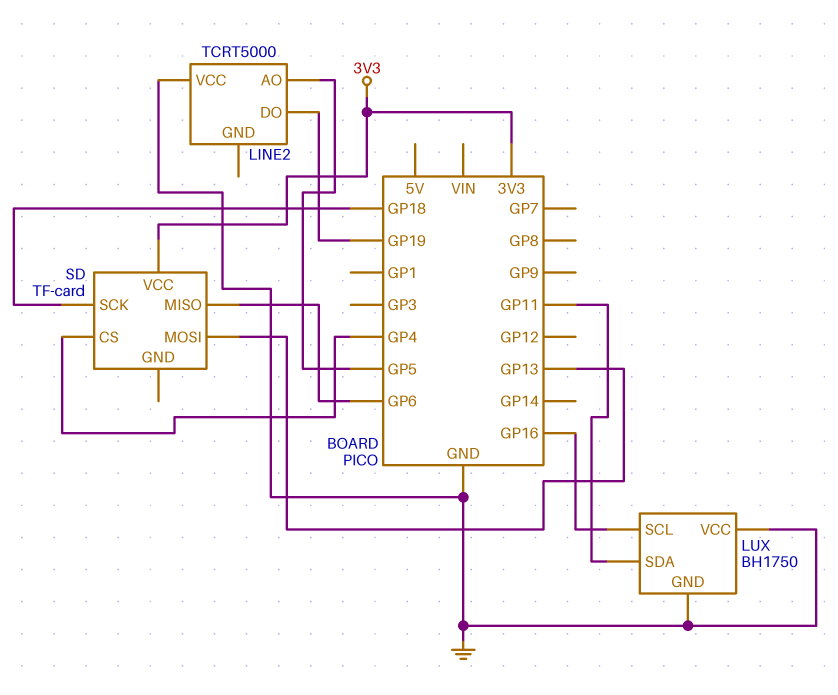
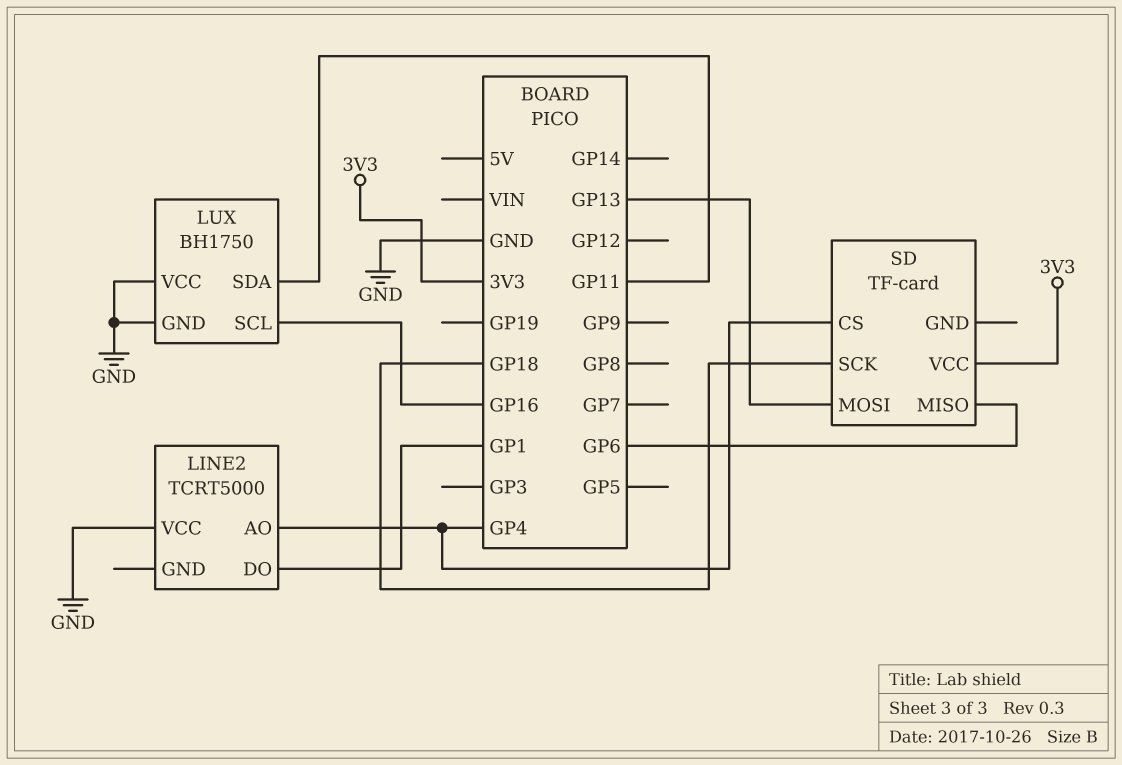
LINE2 pin AO: GP5 -> GP4
LINE2 pin DO: GP19 -> GP1

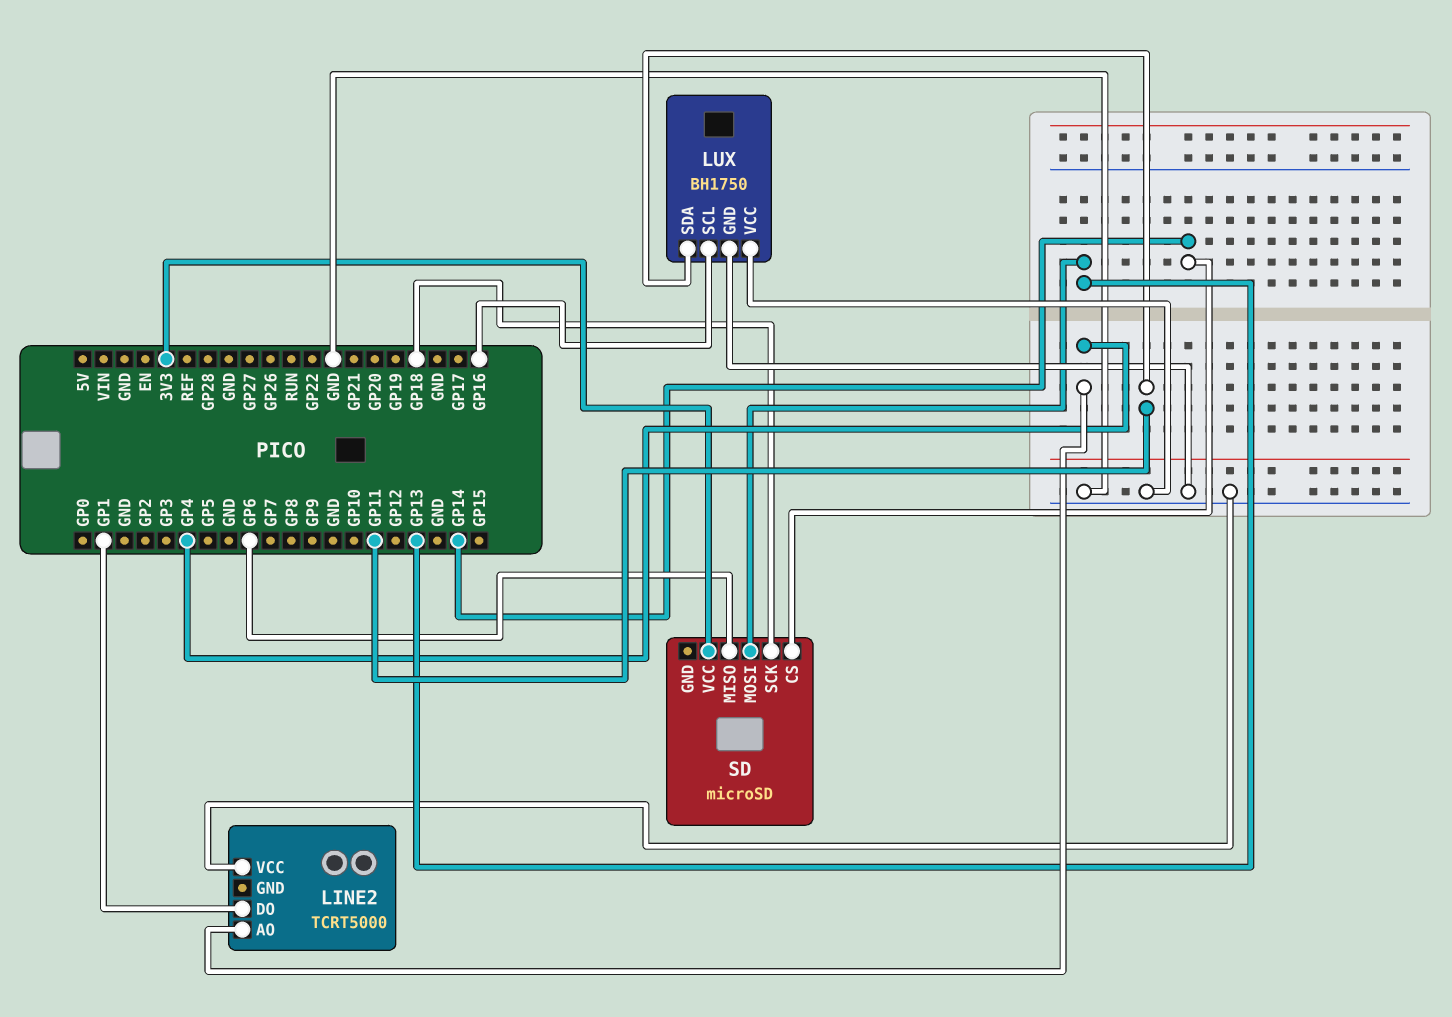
SD: TF-card -> microSD
SD pin CS: GP4 -> GP14

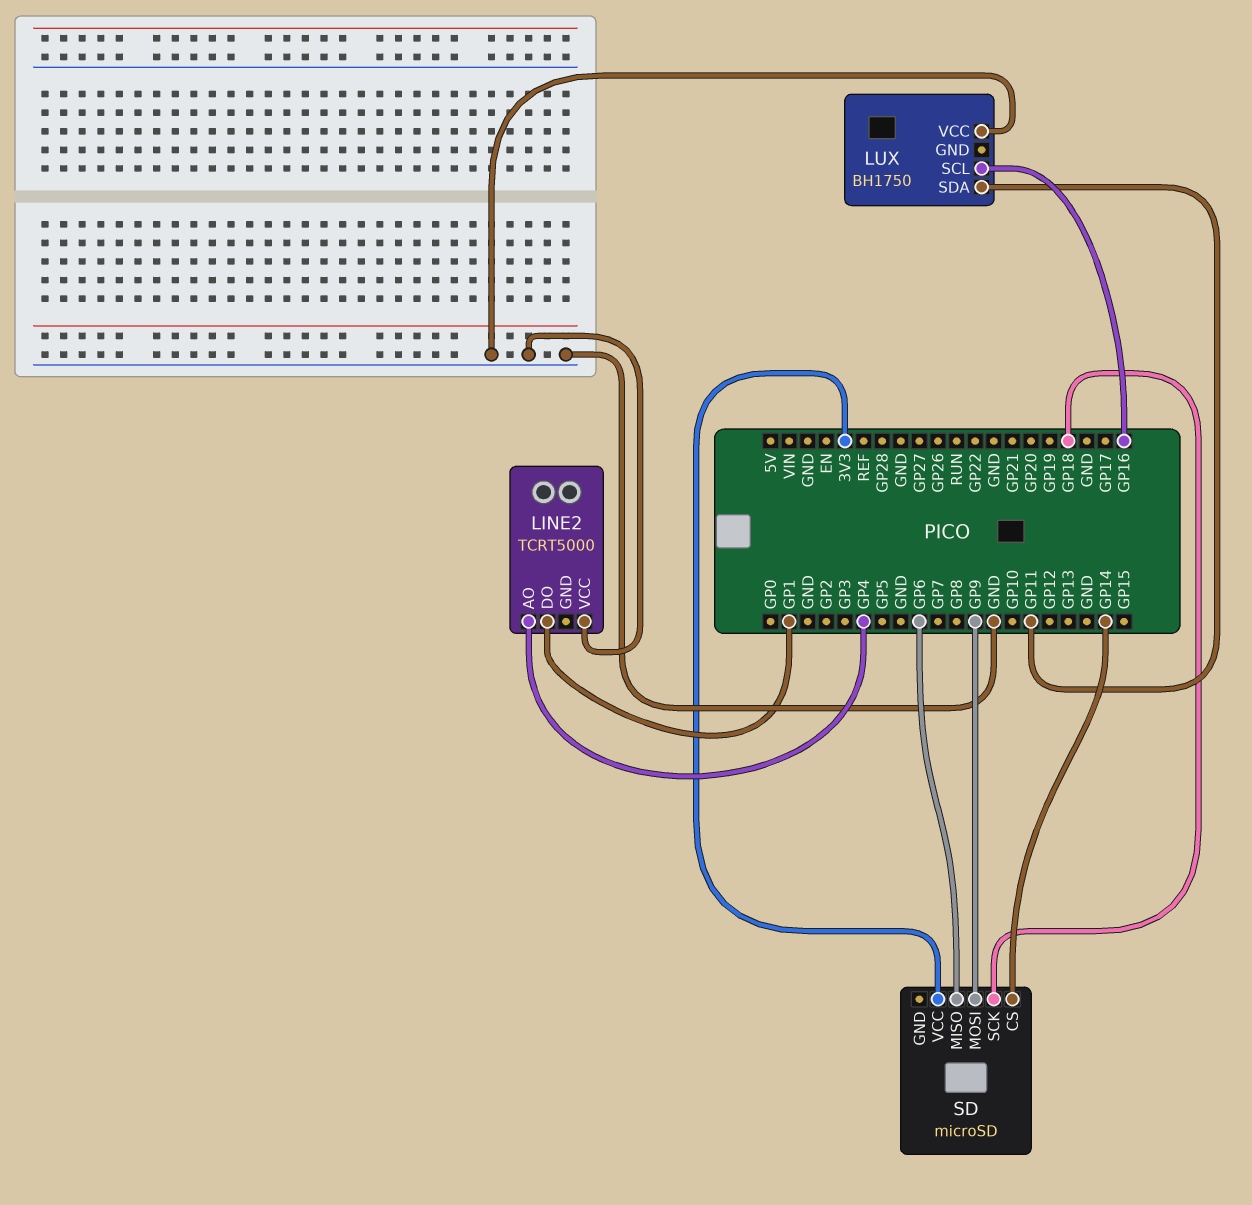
LUX pin GND: GND -> none
SD pin MOSI: GP13 -> GP9

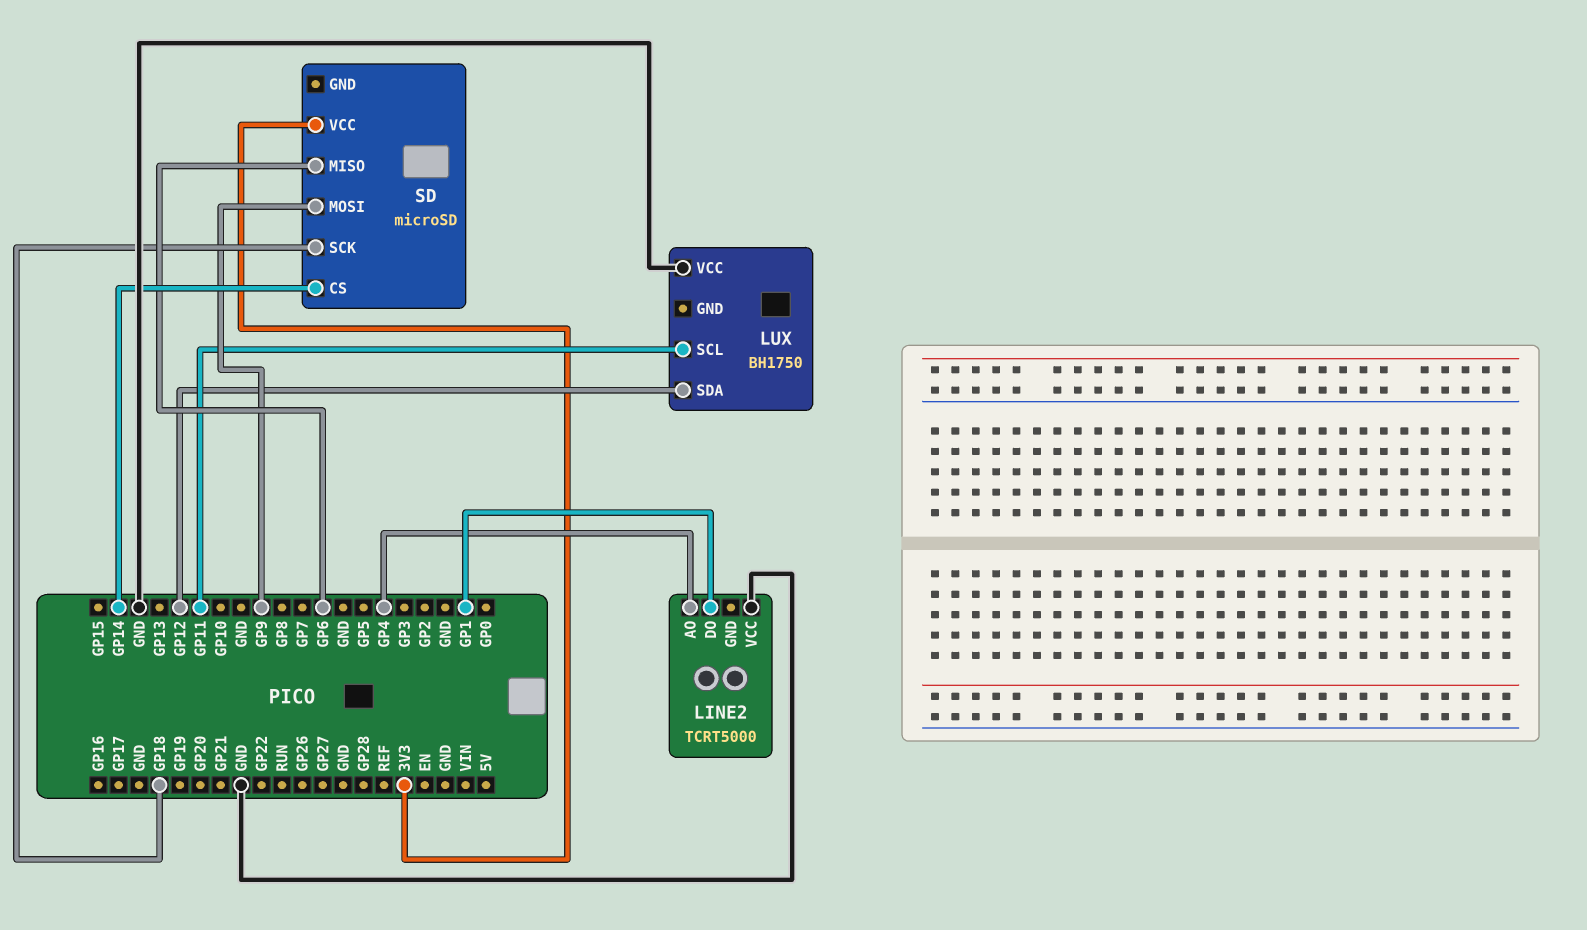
LUX pin SCL: GP16 -> GP11
LUX pin SDA: GP11 -> GP12

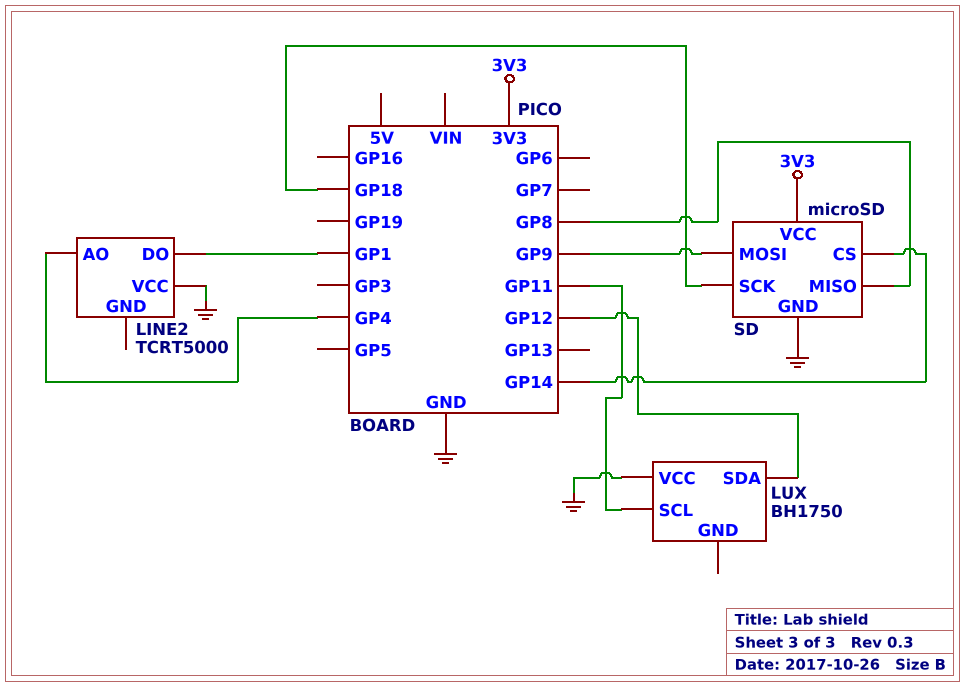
SD pin GND: none -> GND
SD pin MISO: GP6 -> GP8

